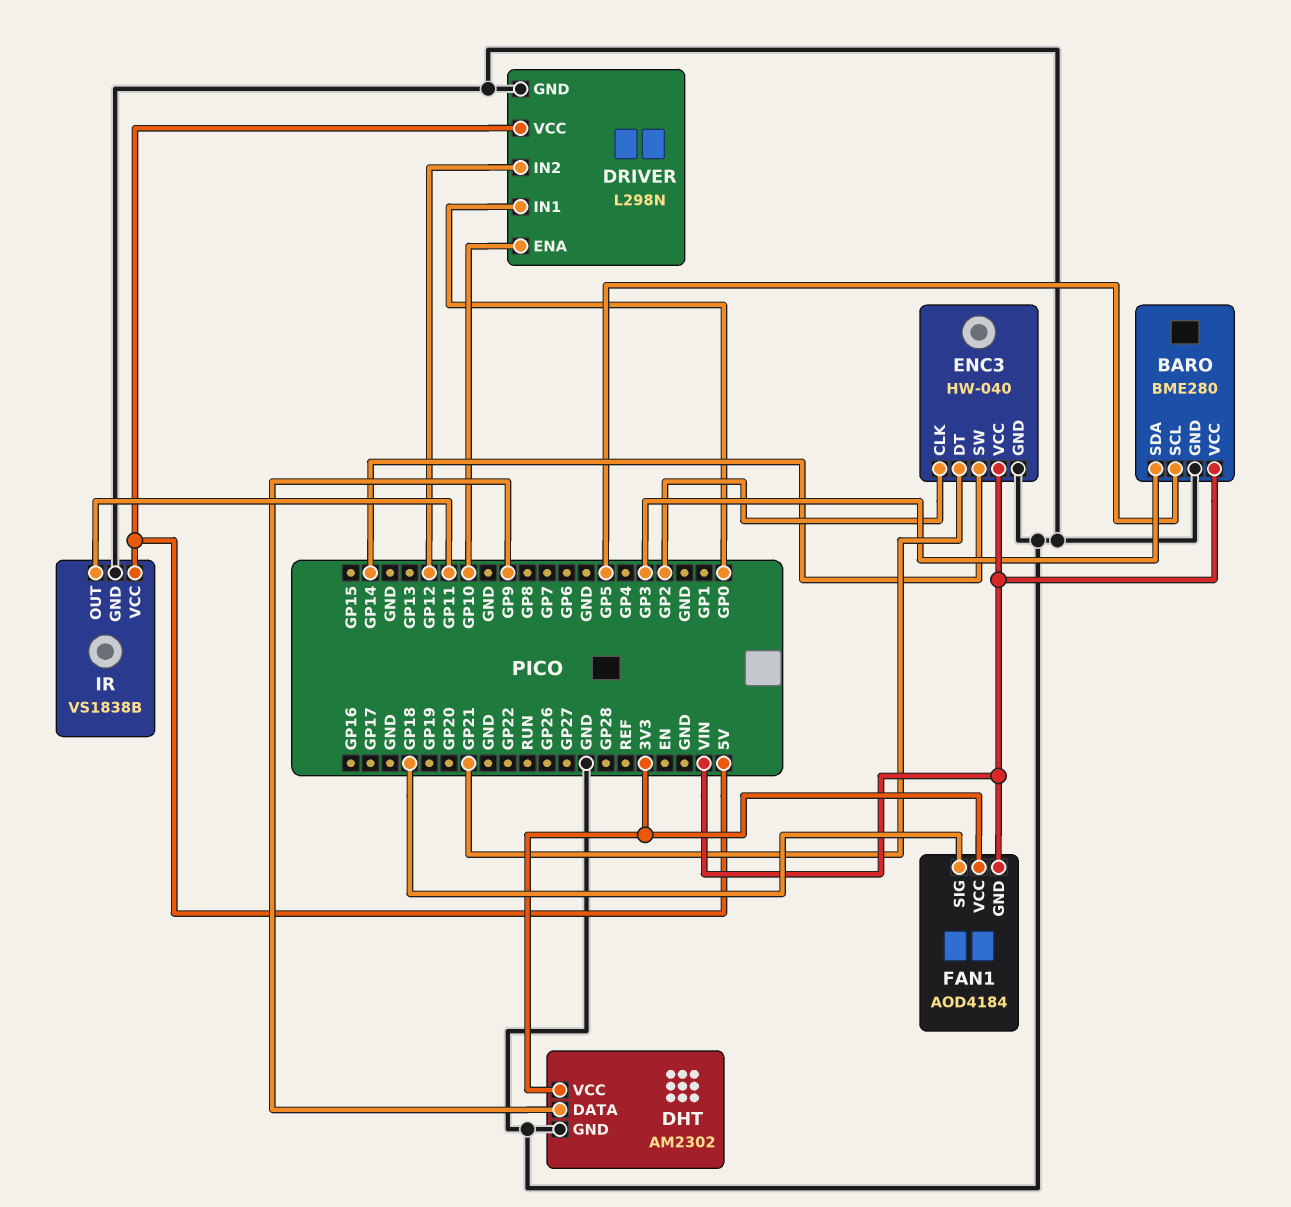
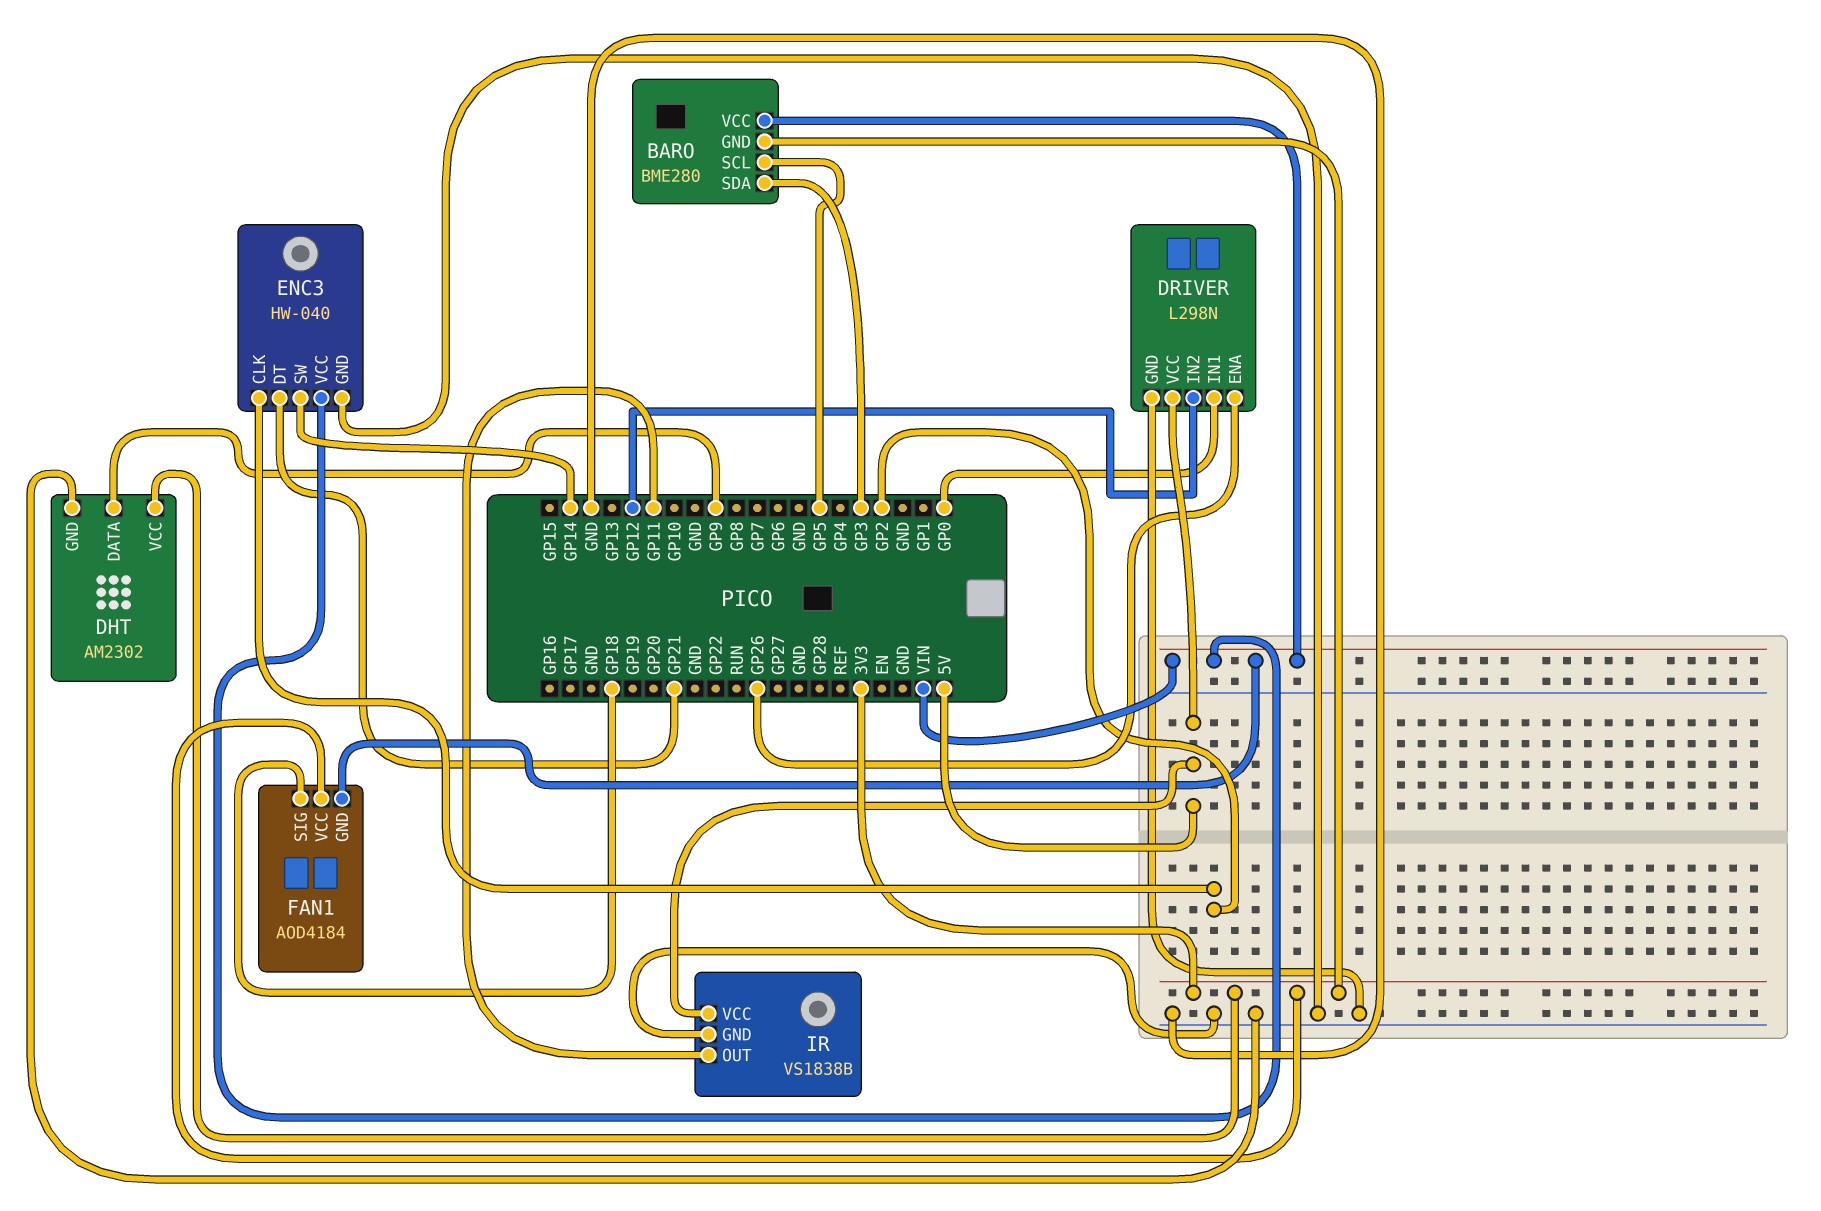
BARO pin GND: GND -> 3V3
DRIVER pin ENA: GP10 -> GP26

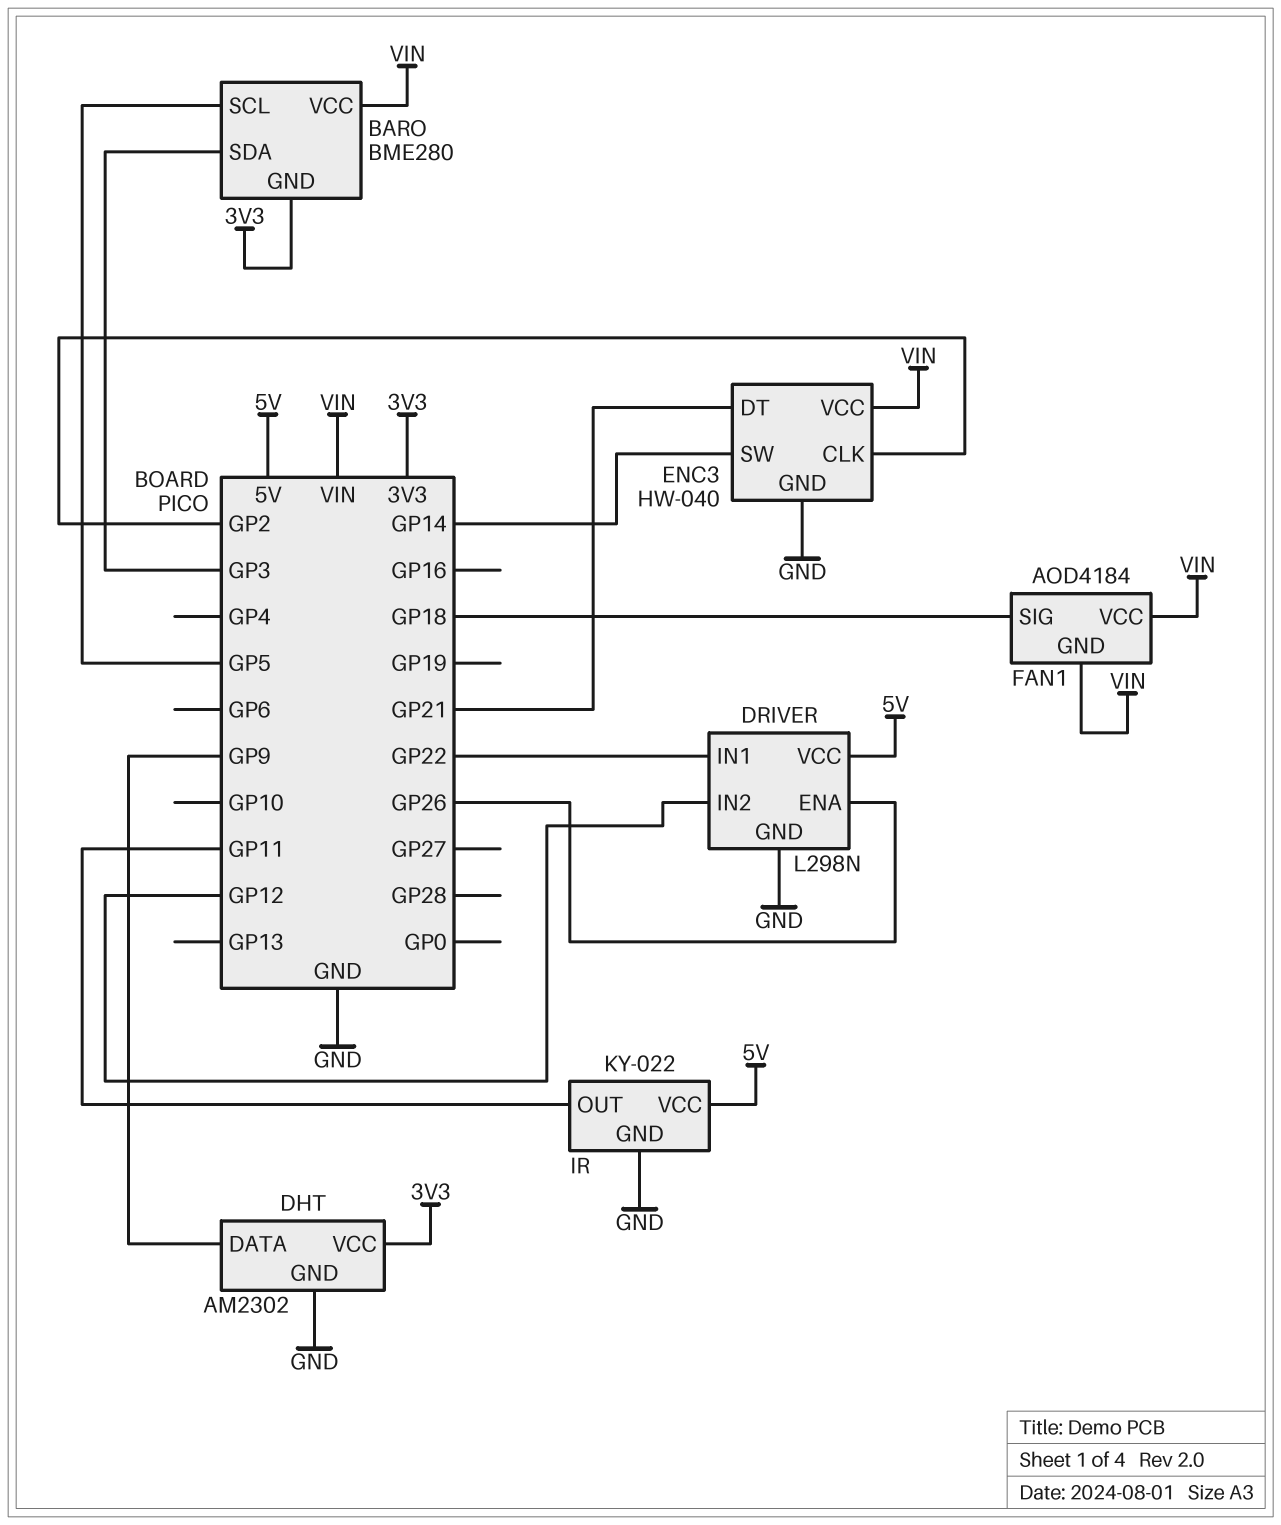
DRIVER pin IN1: GP0 -> GP22
FAN1 pin VCC: 3V3 -> VIN
IR: VS1838B -> KY-022

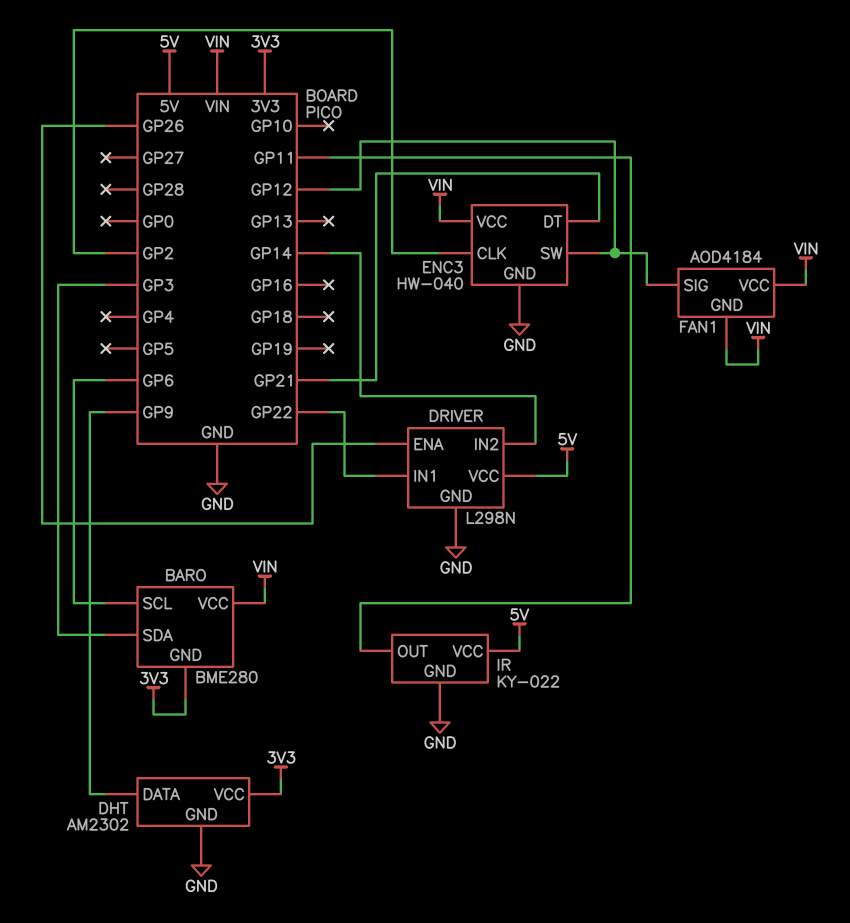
BARO pin SCL: GP5 -> GP6
DRIVER pin IN2: GP12 -> GP14
ENC3 pin SW: GP14 -> GP12
FAN1 pin SIG: GP18 -> GP12

